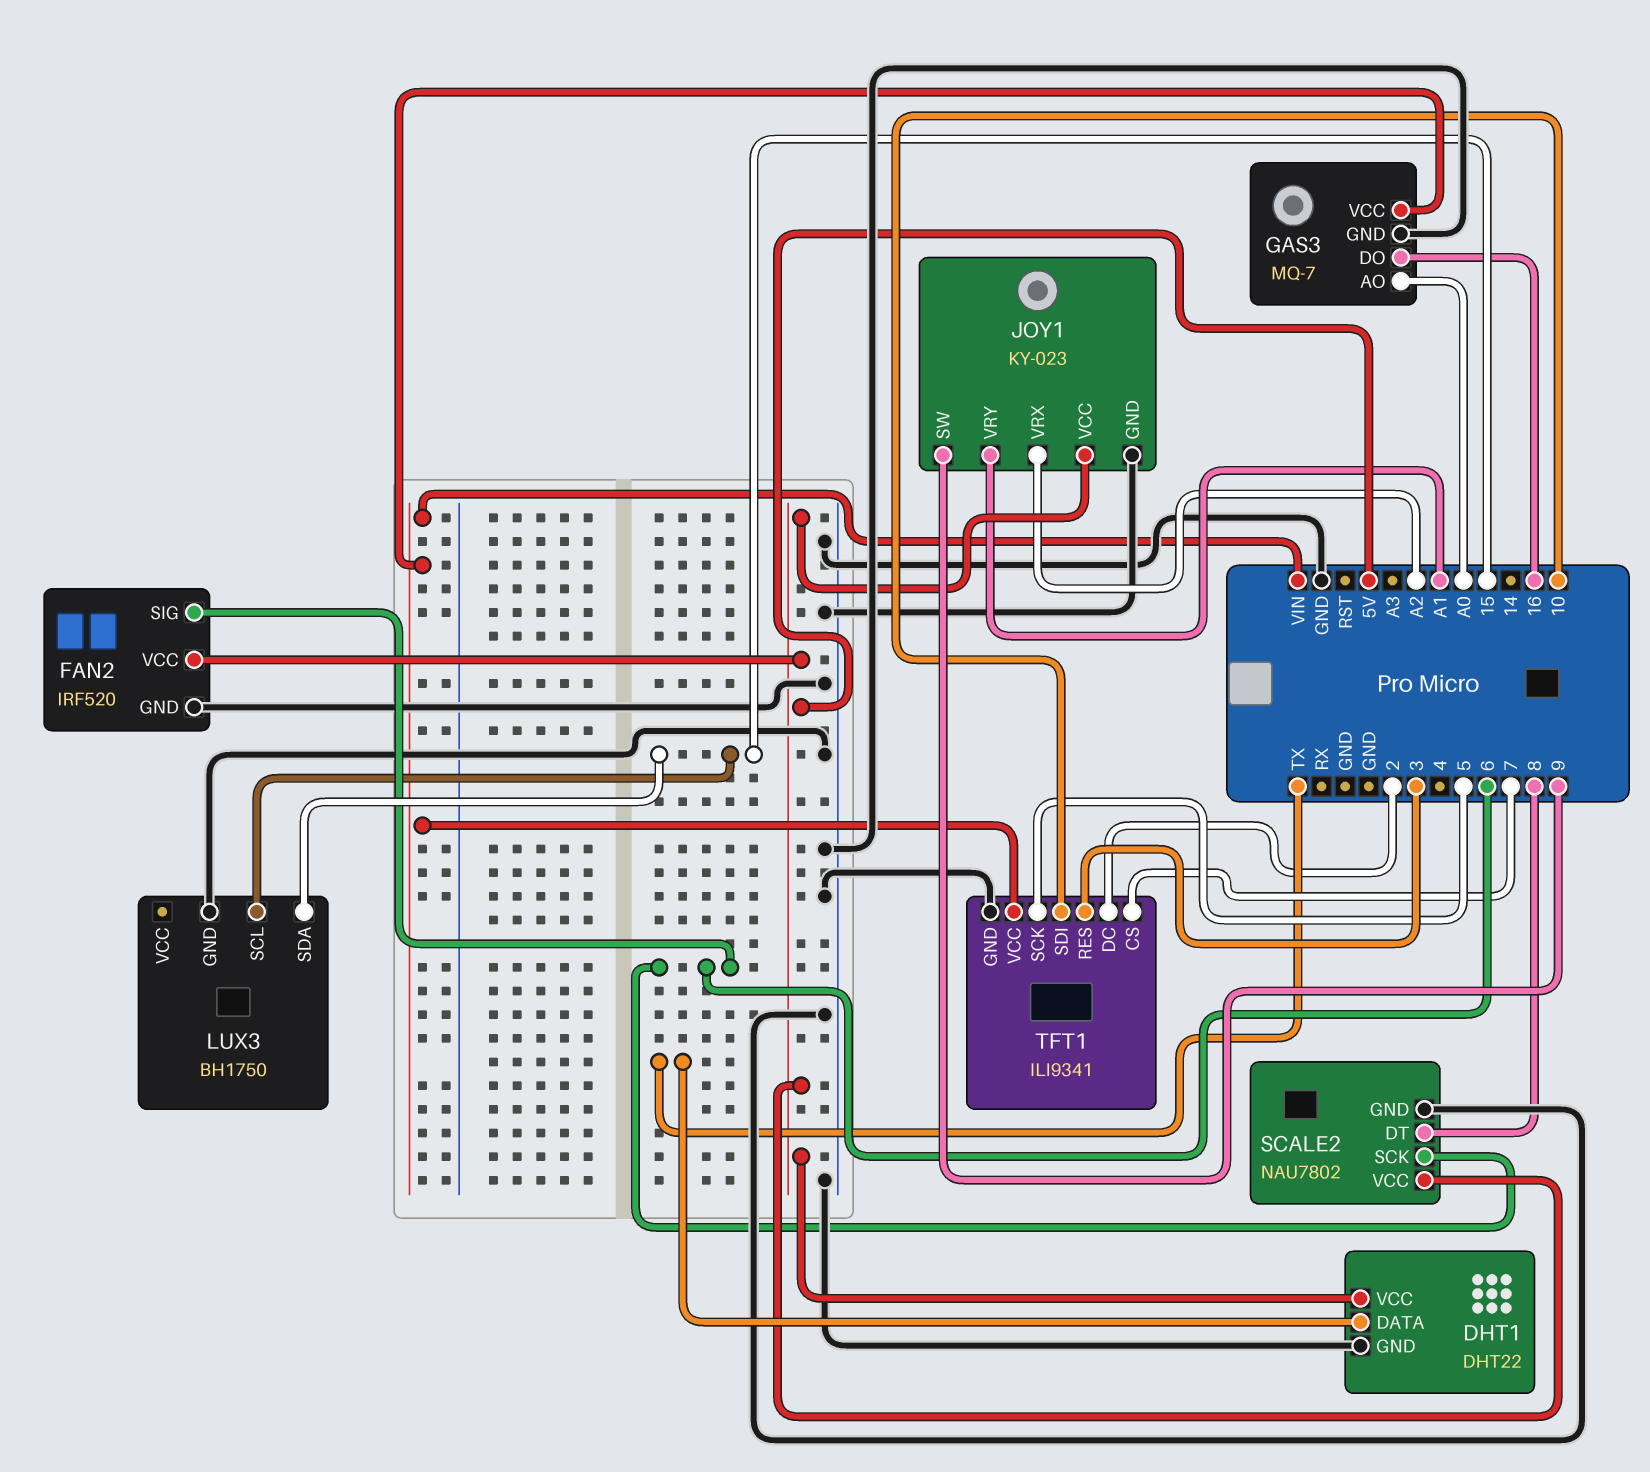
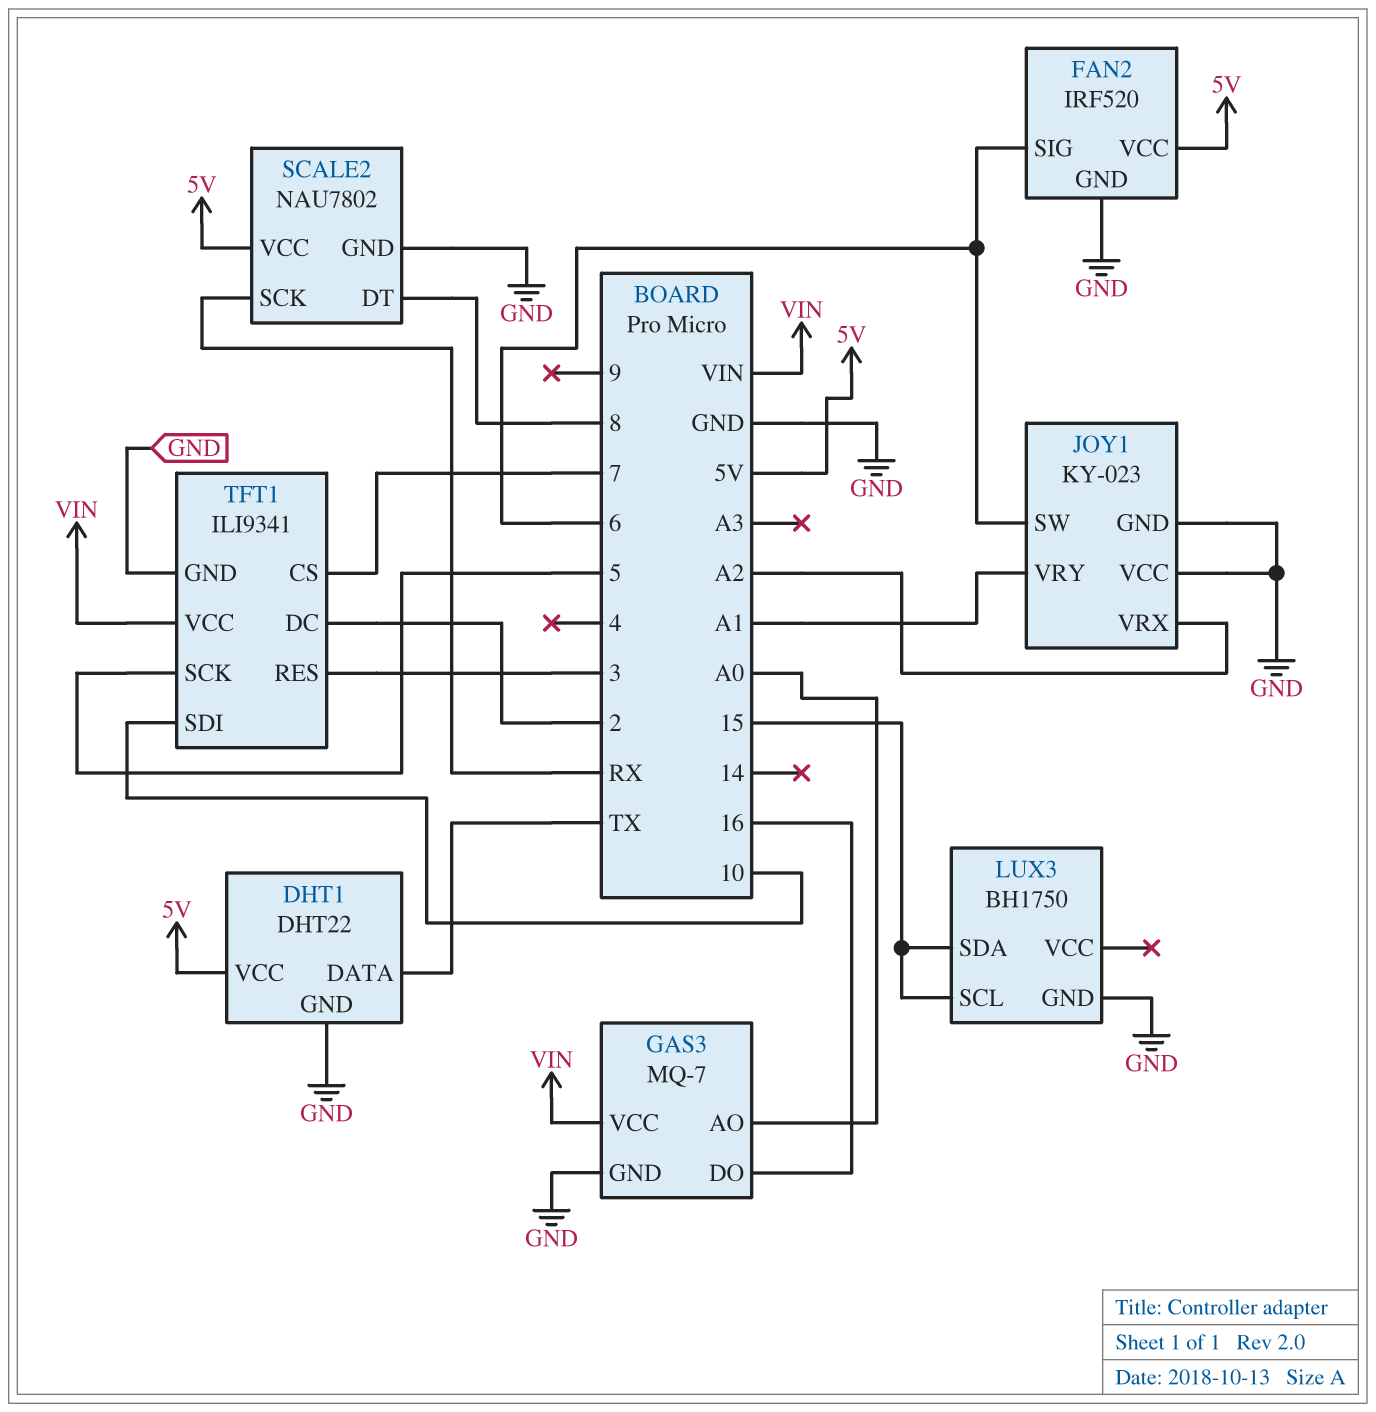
JOY1 pin SW: 9 -> 6
JOY1 pin VCC: 5V -> GND
SCALE2 pin SCK: 6 -> RX

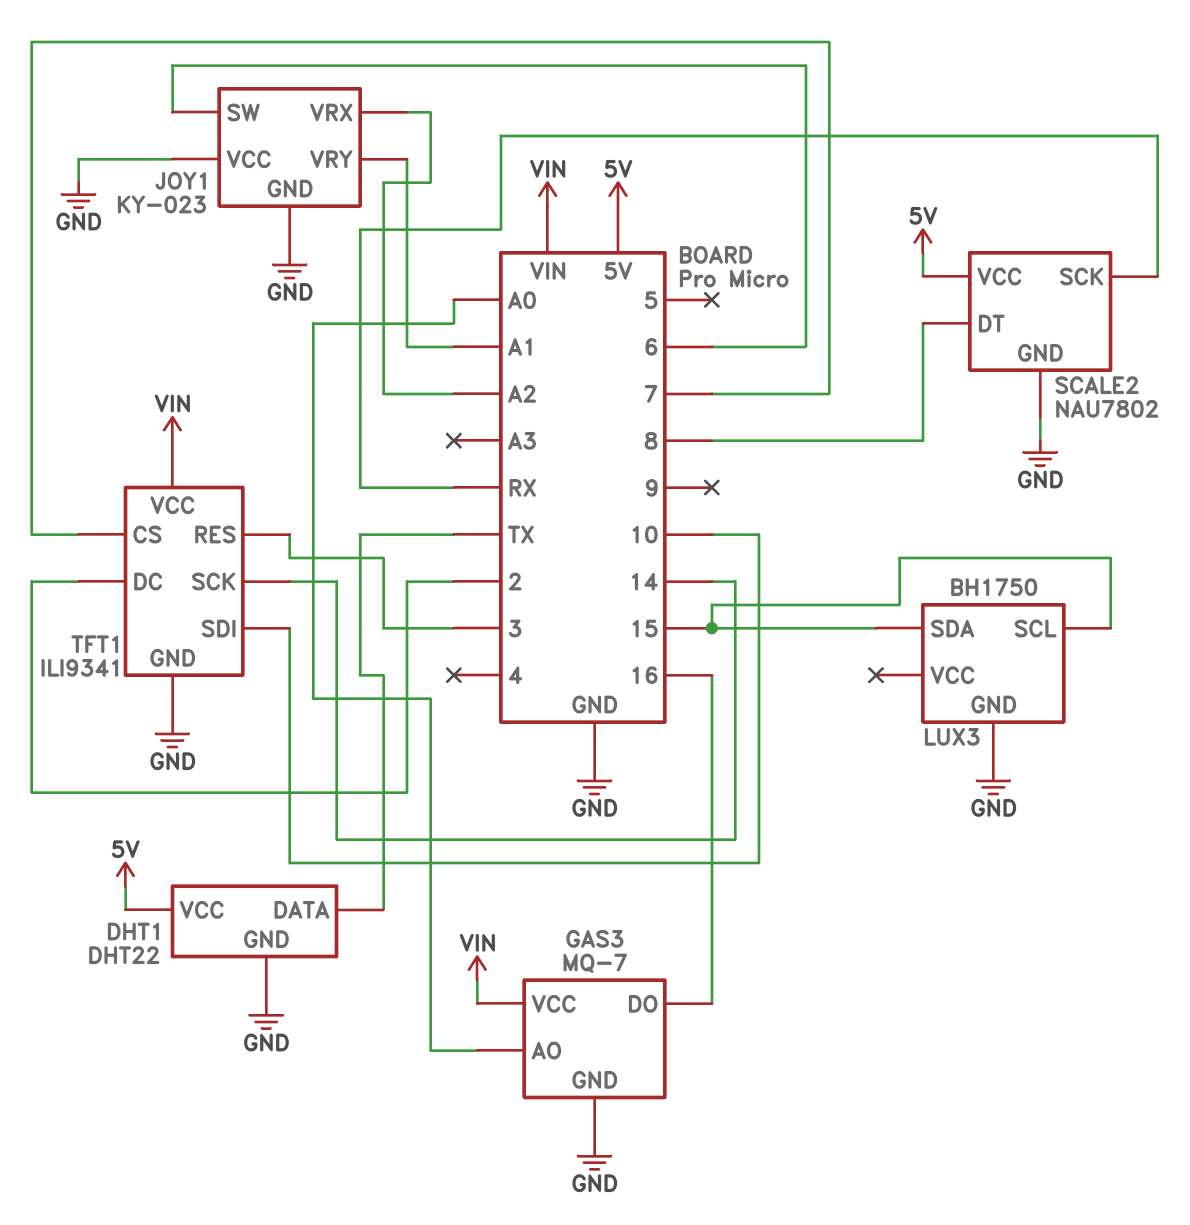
FAN2: IRF520 -> none
FAN2 pin GND: GND -> none
FAN2 pin SIG: 6 -> none
FAN2 pin VCC: 5V -> none
TFT1 pin SCK: 5 -> 14

